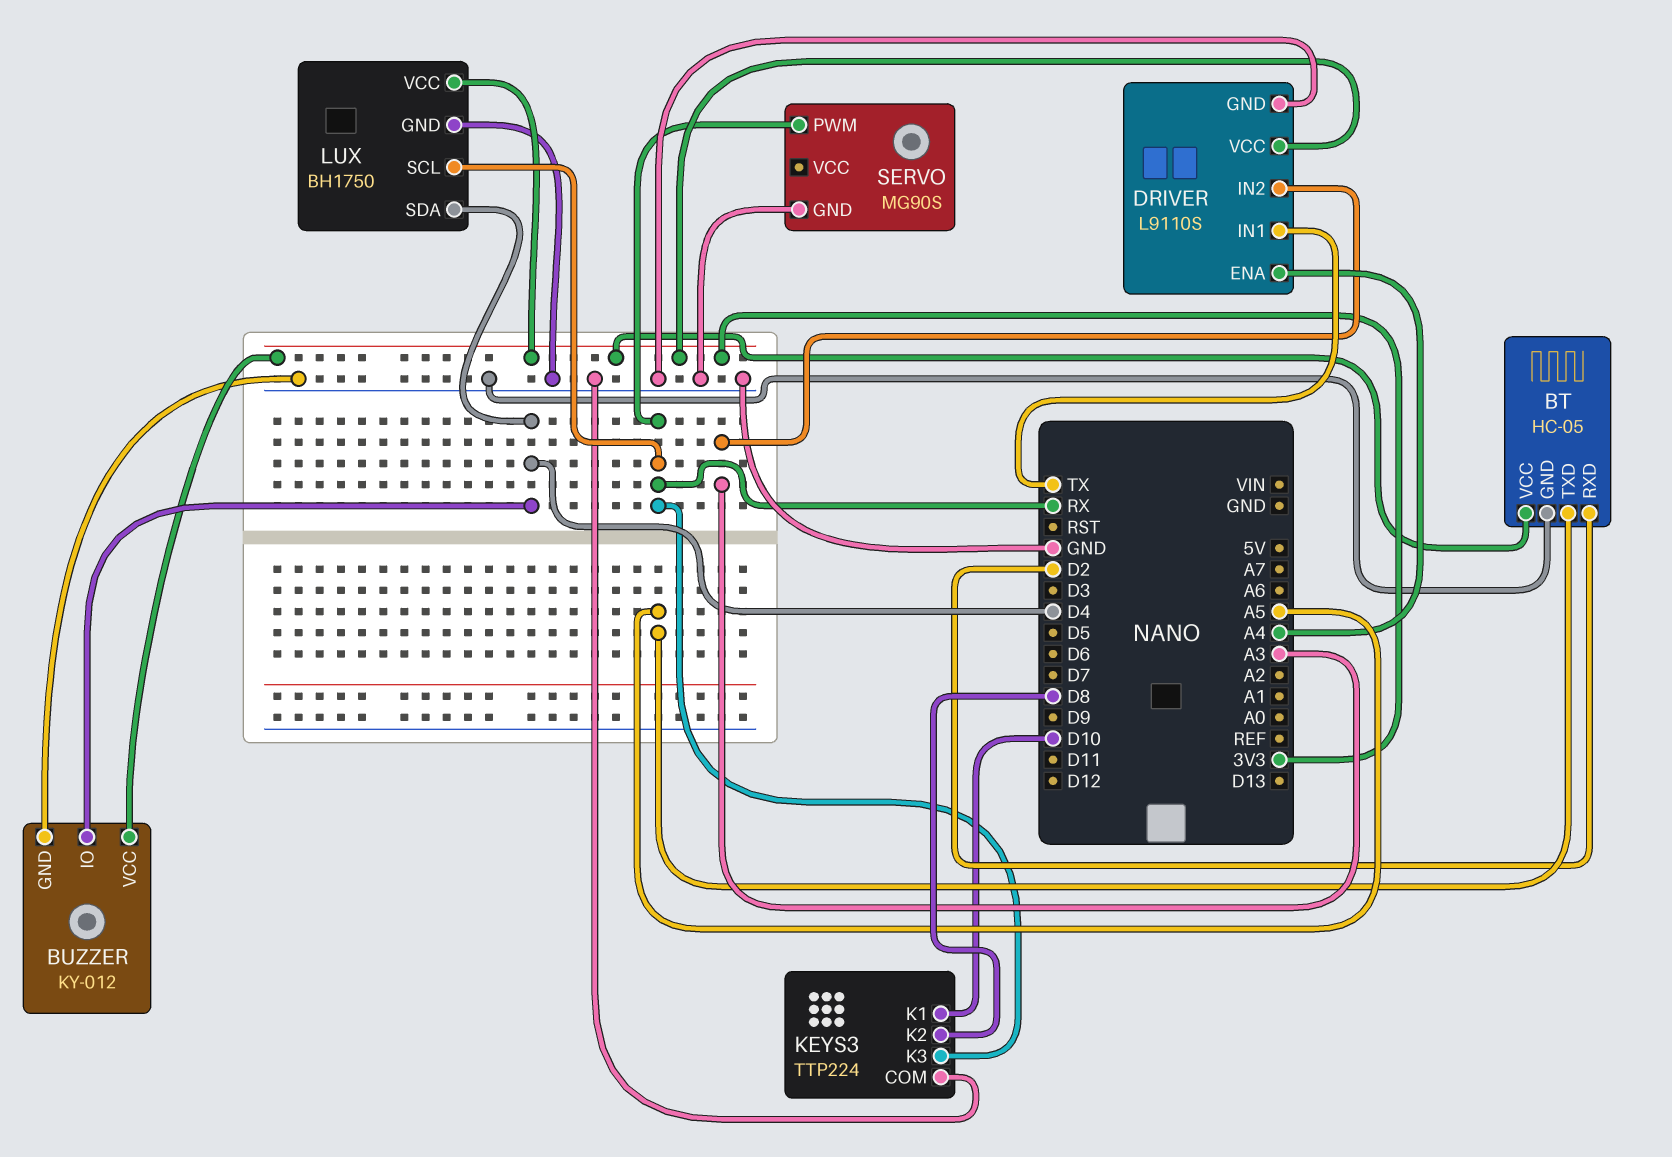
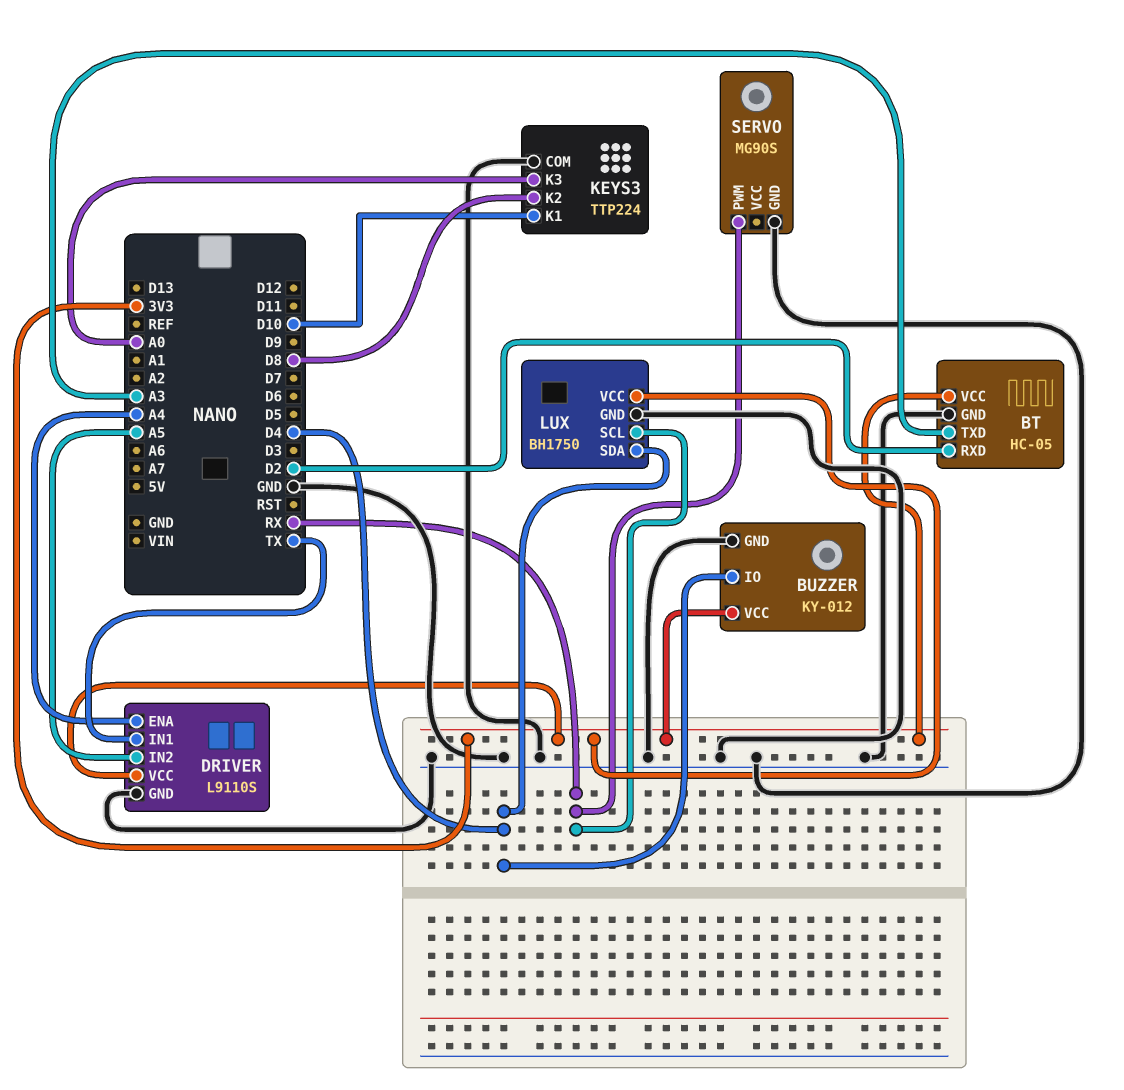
BT pin TXD: A5 -> A3
DRIVER pin IN2: A3 -> A5
KEYS3 pin K3: RX -> A0

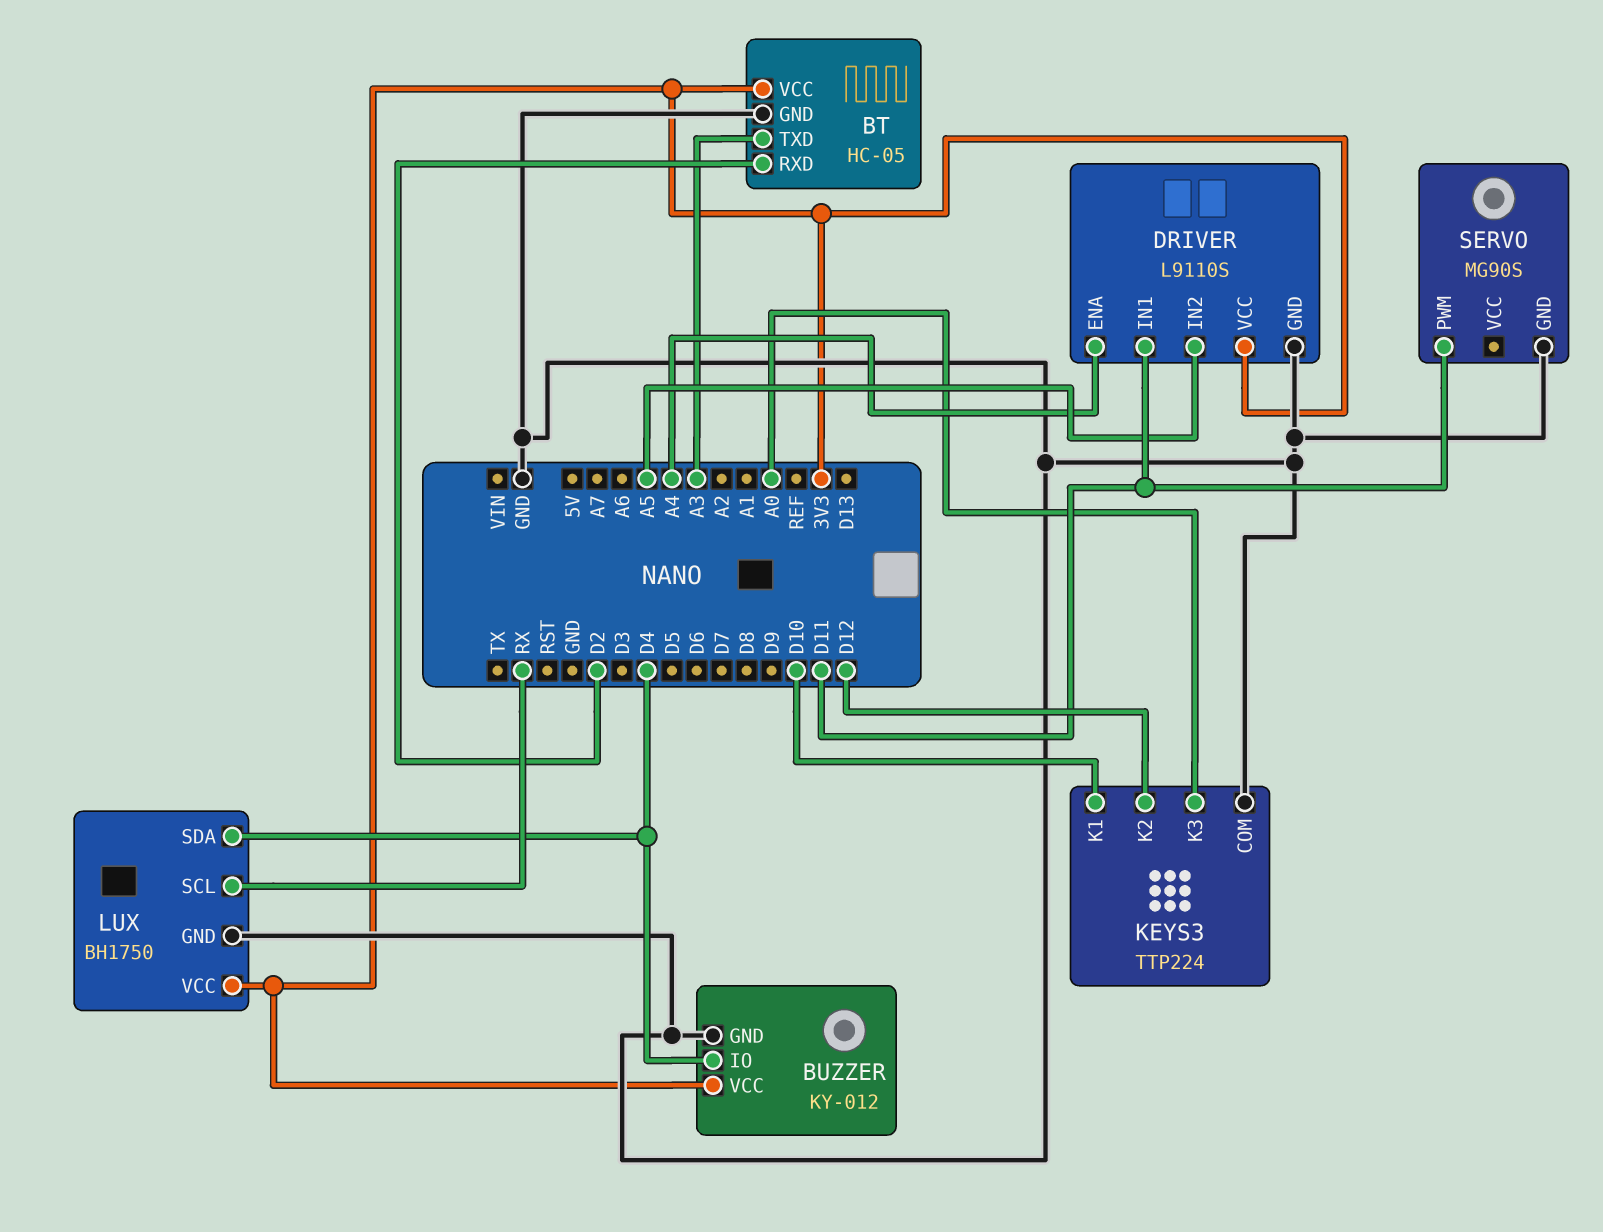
DRIVER pin IN1: TX -> D11
KEYS3 pin K2: D8 -> D12
SERVO pin PWM: RX -> D11

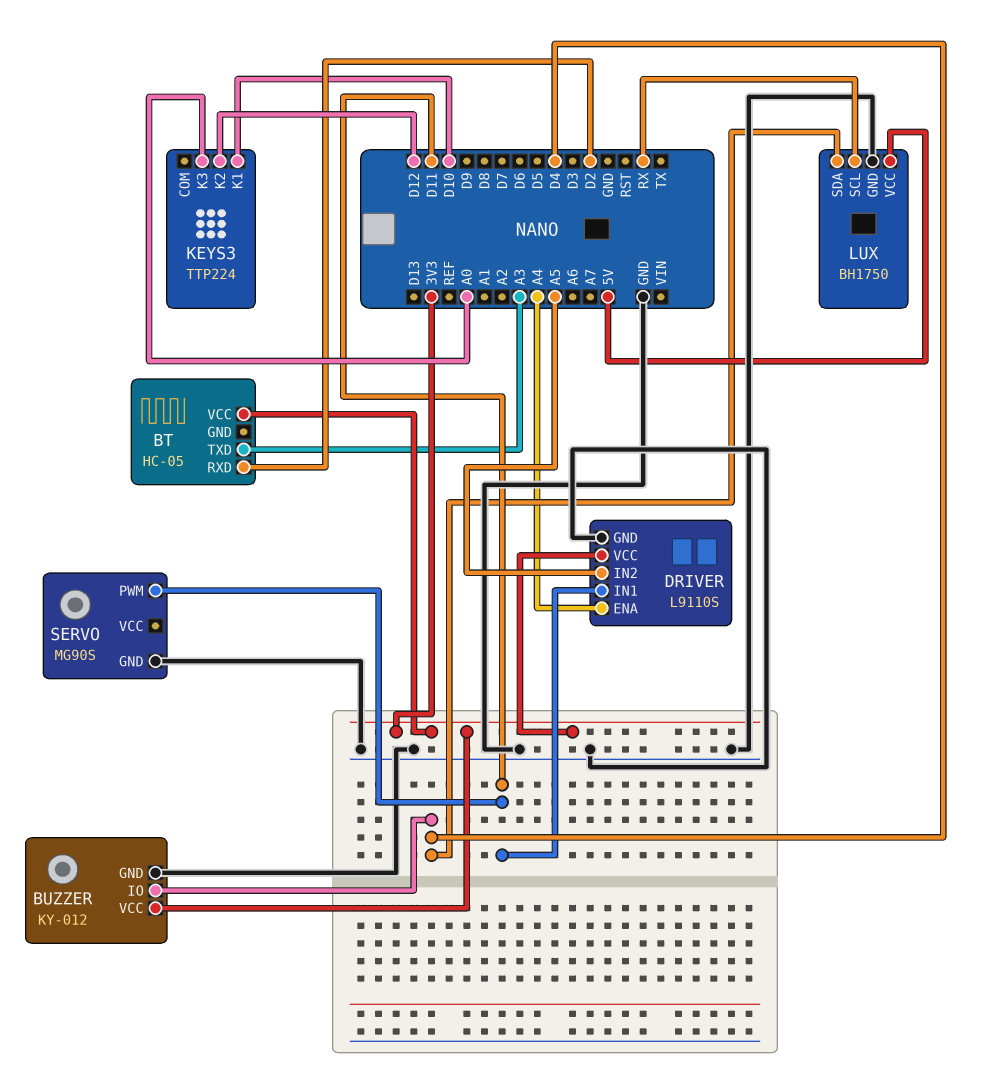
BT pin GND: GND -> none
KEYS3 pin COM: GND -> none
LUX pin VCC: 3V3 -> 5V

